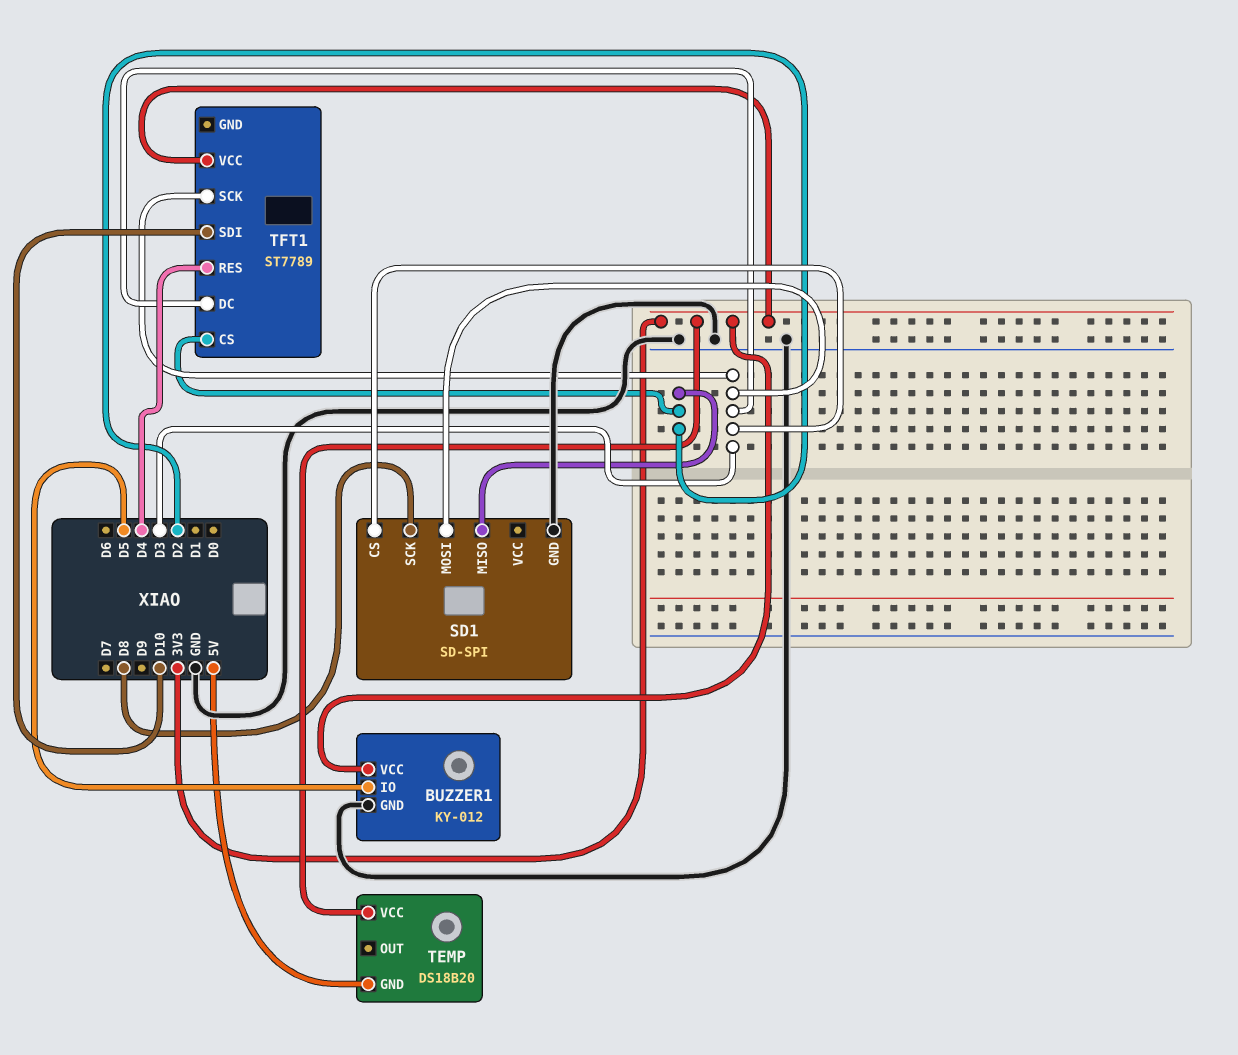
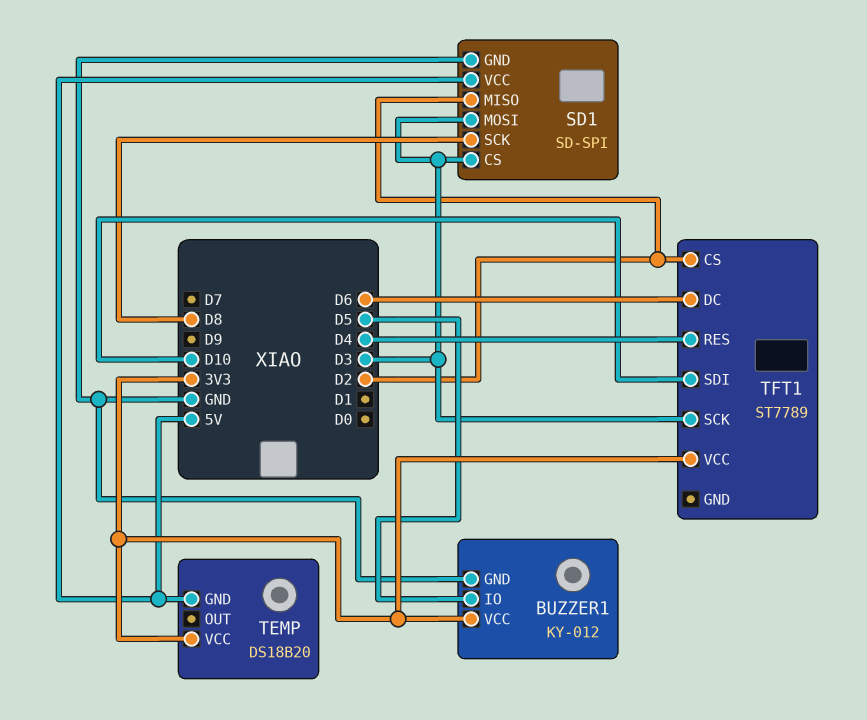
SD1 pin VCC: none -> 5V
TFT1 pin DC: D3 -> D6

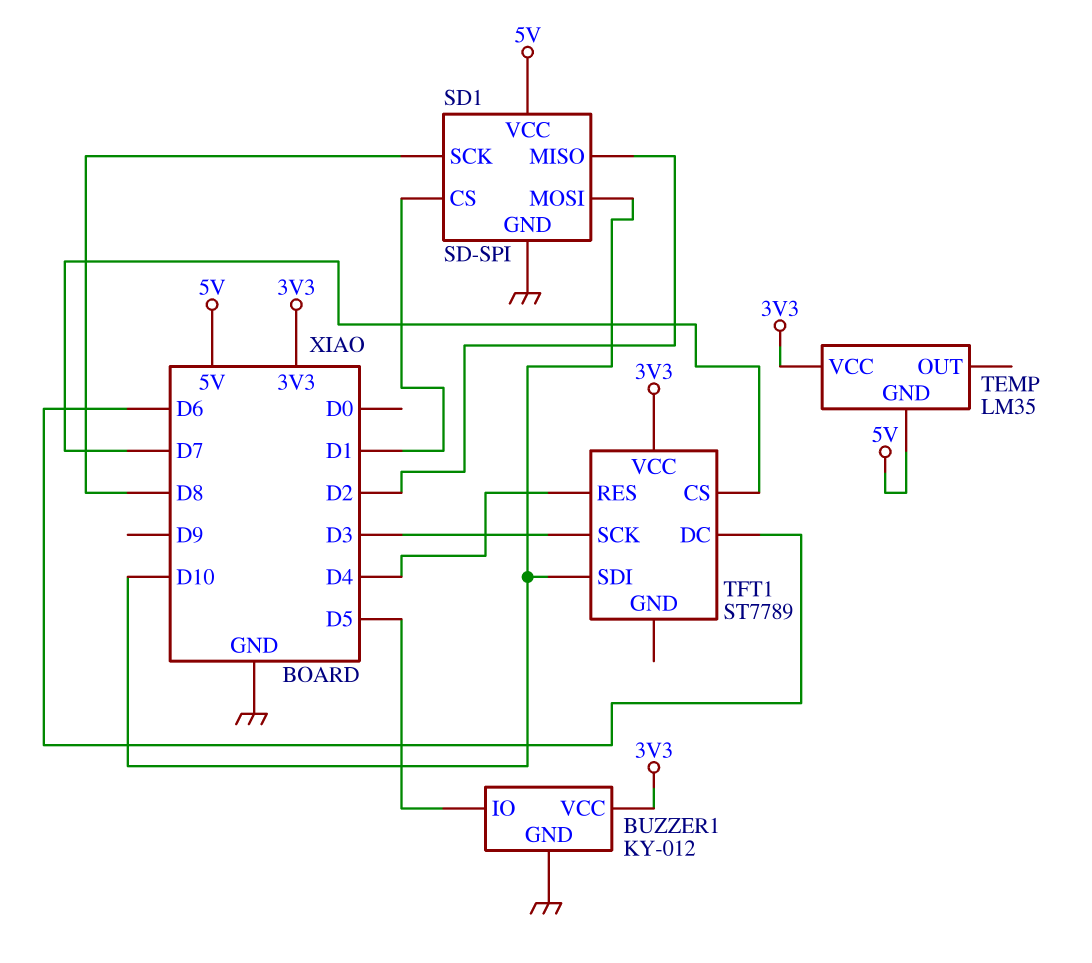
SD1 pin CS: D3 -> D1
SD1 pin MOSI: D3 -> D10
TEMP: DS18B20 -> LM35
TFT1 pin CS: D2 -> D7

